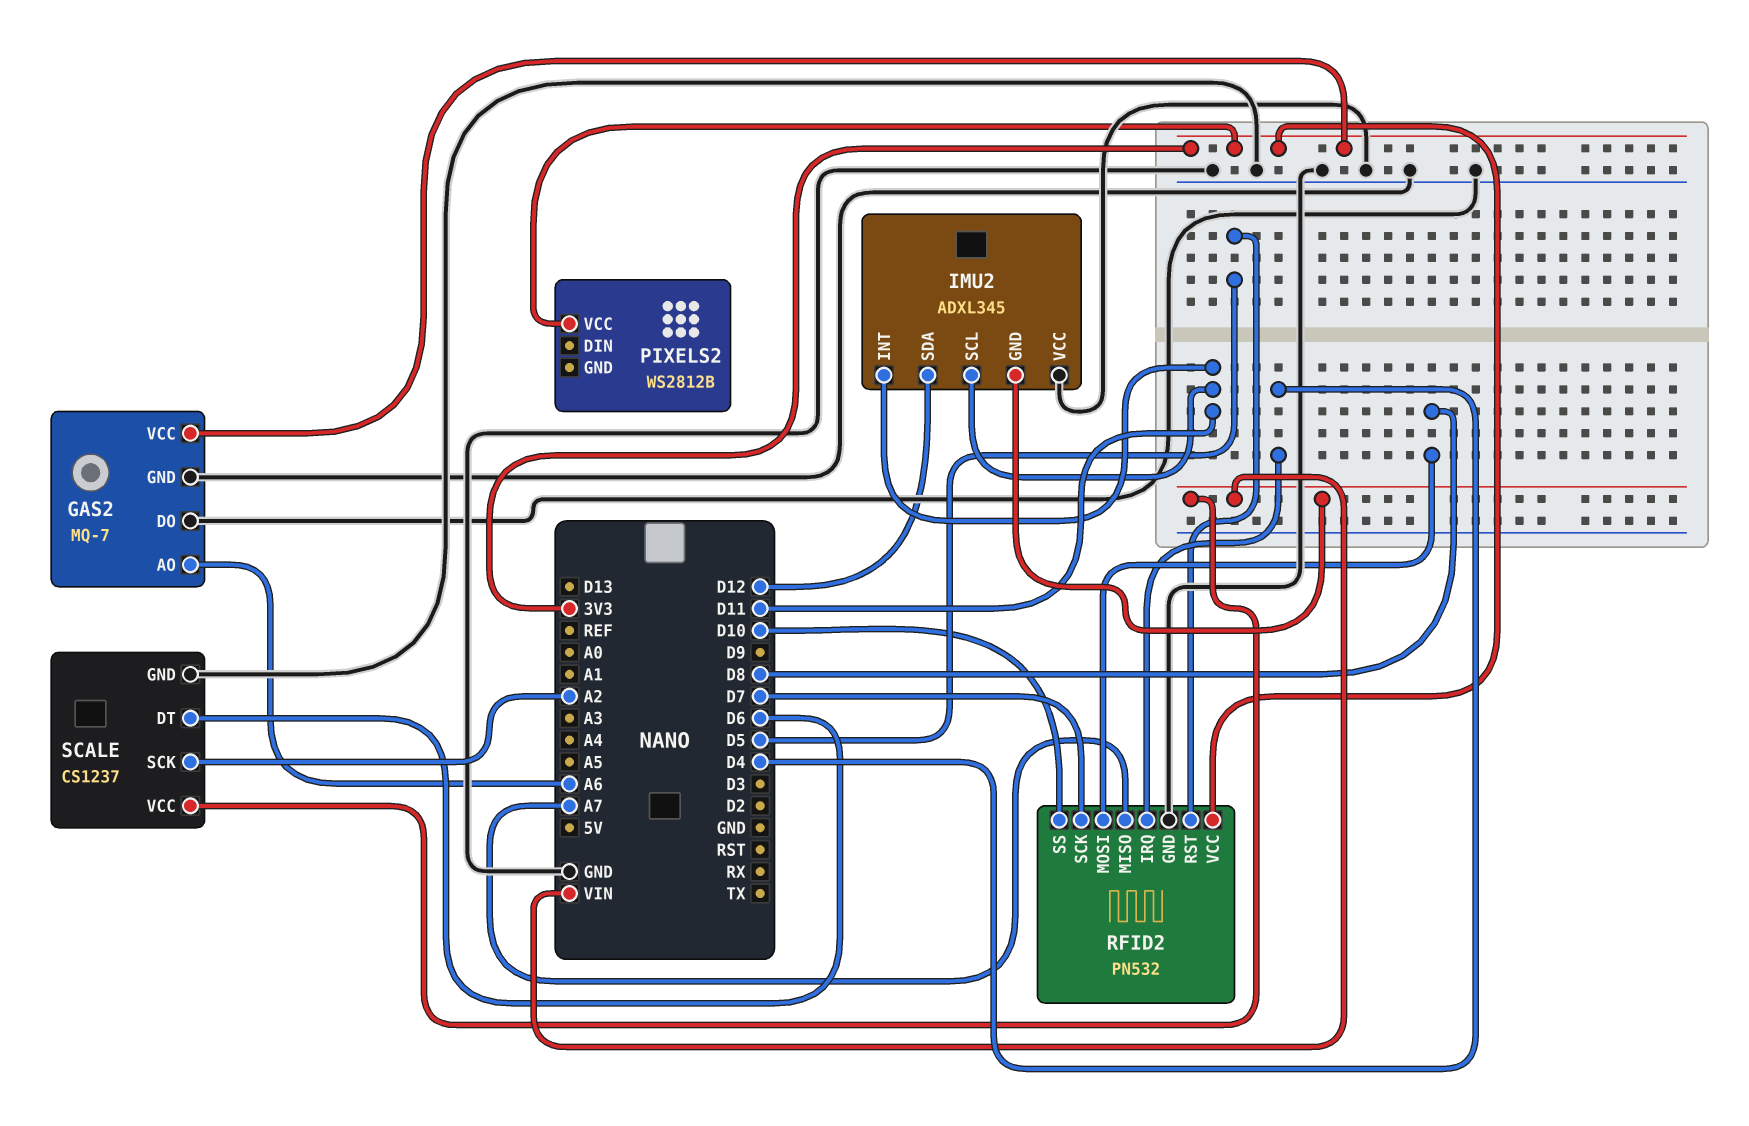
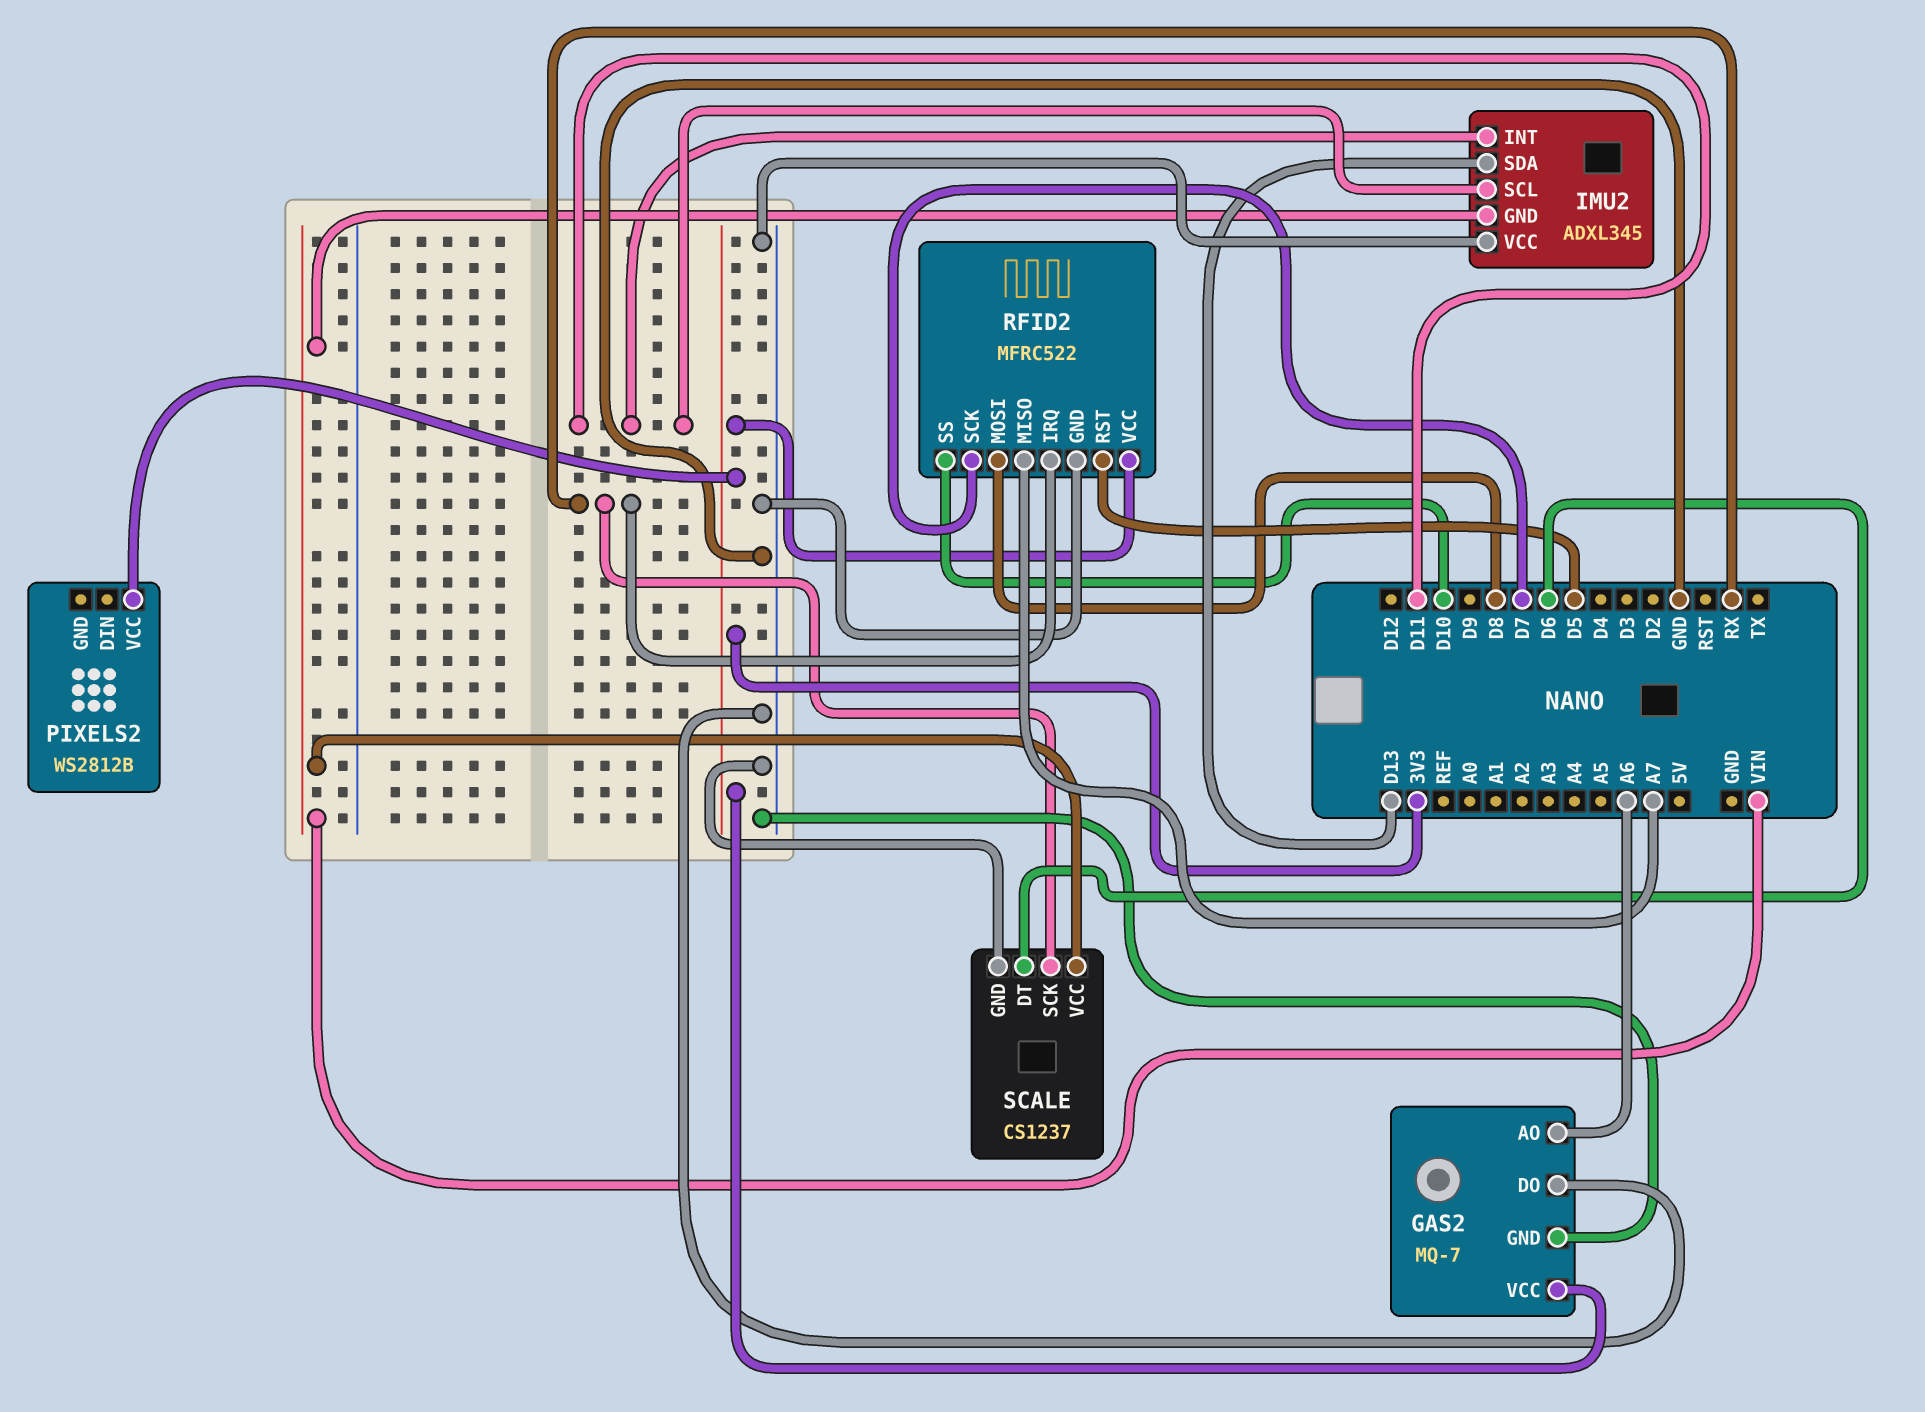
IMU2 pin SDA: D12 -> D13
RFID2: PN532 -> MFRC522
RFID2 pin IRQ: D4 -> RX
SCALE pin SCK: A2 -> RX

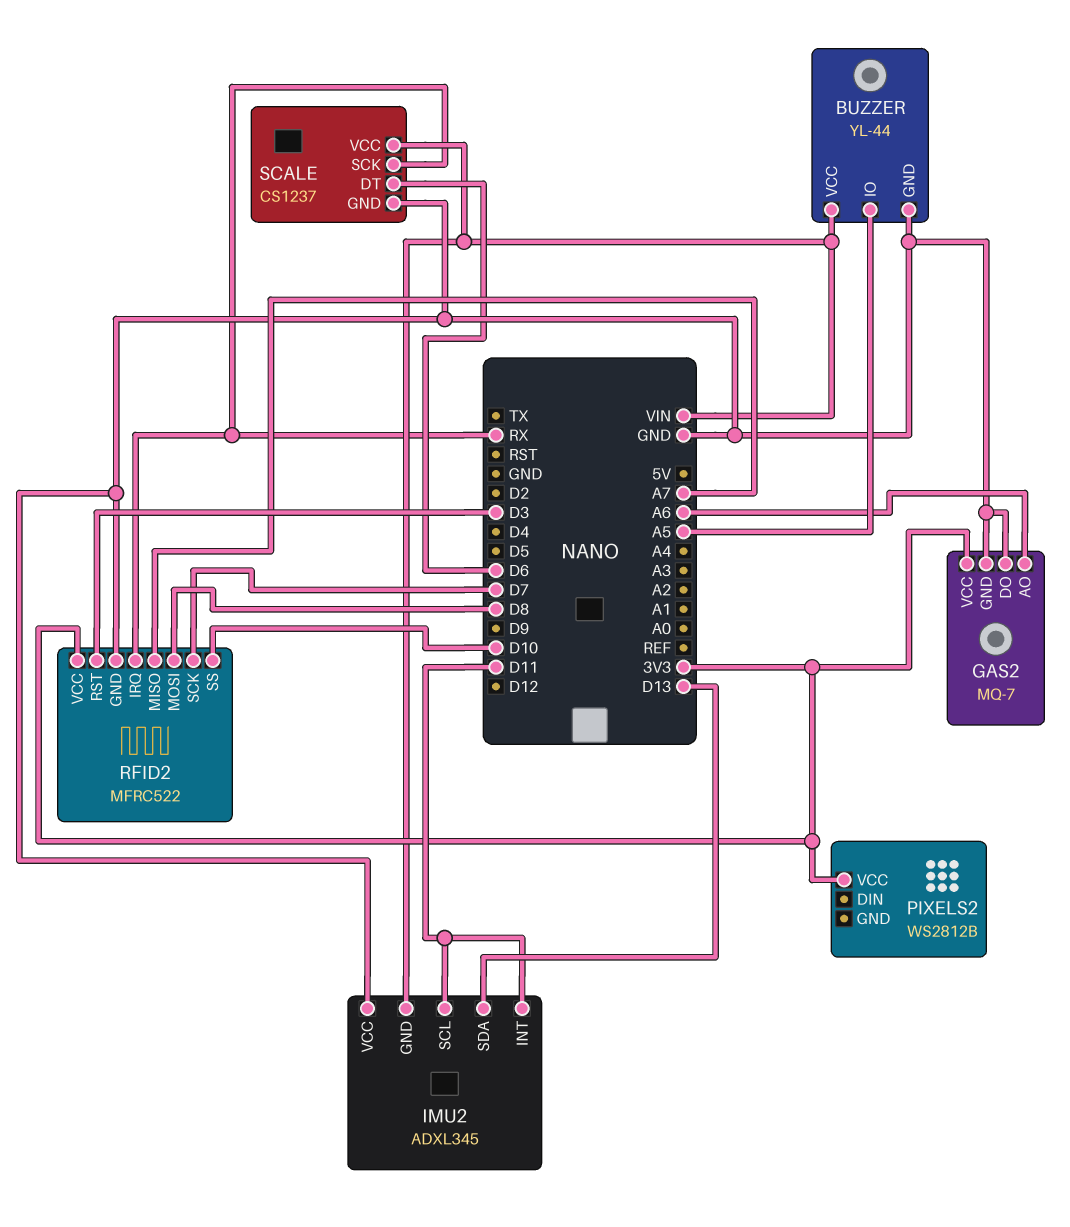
BUZZER: none -> YL-44
BUZZER pin GND: none -> GND
BUZZER pin IO: none -> A5
BUZZER pin VCC: none -> VIN
RFID2 pin RST: D5 -> D3

